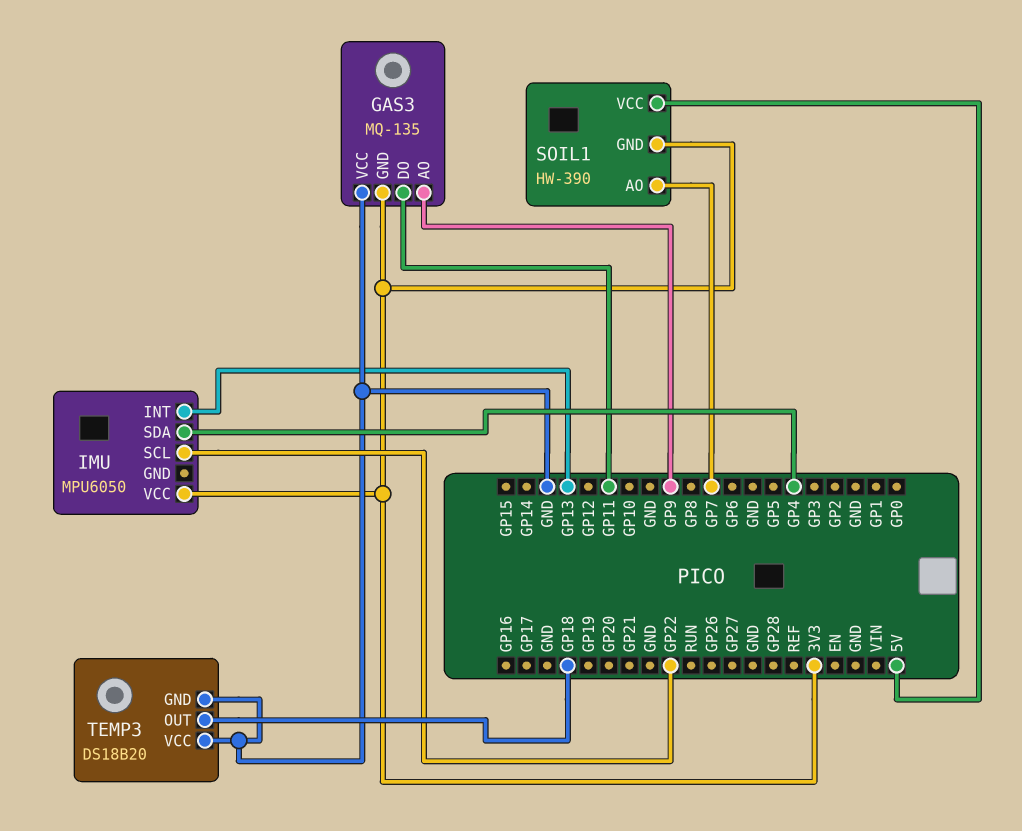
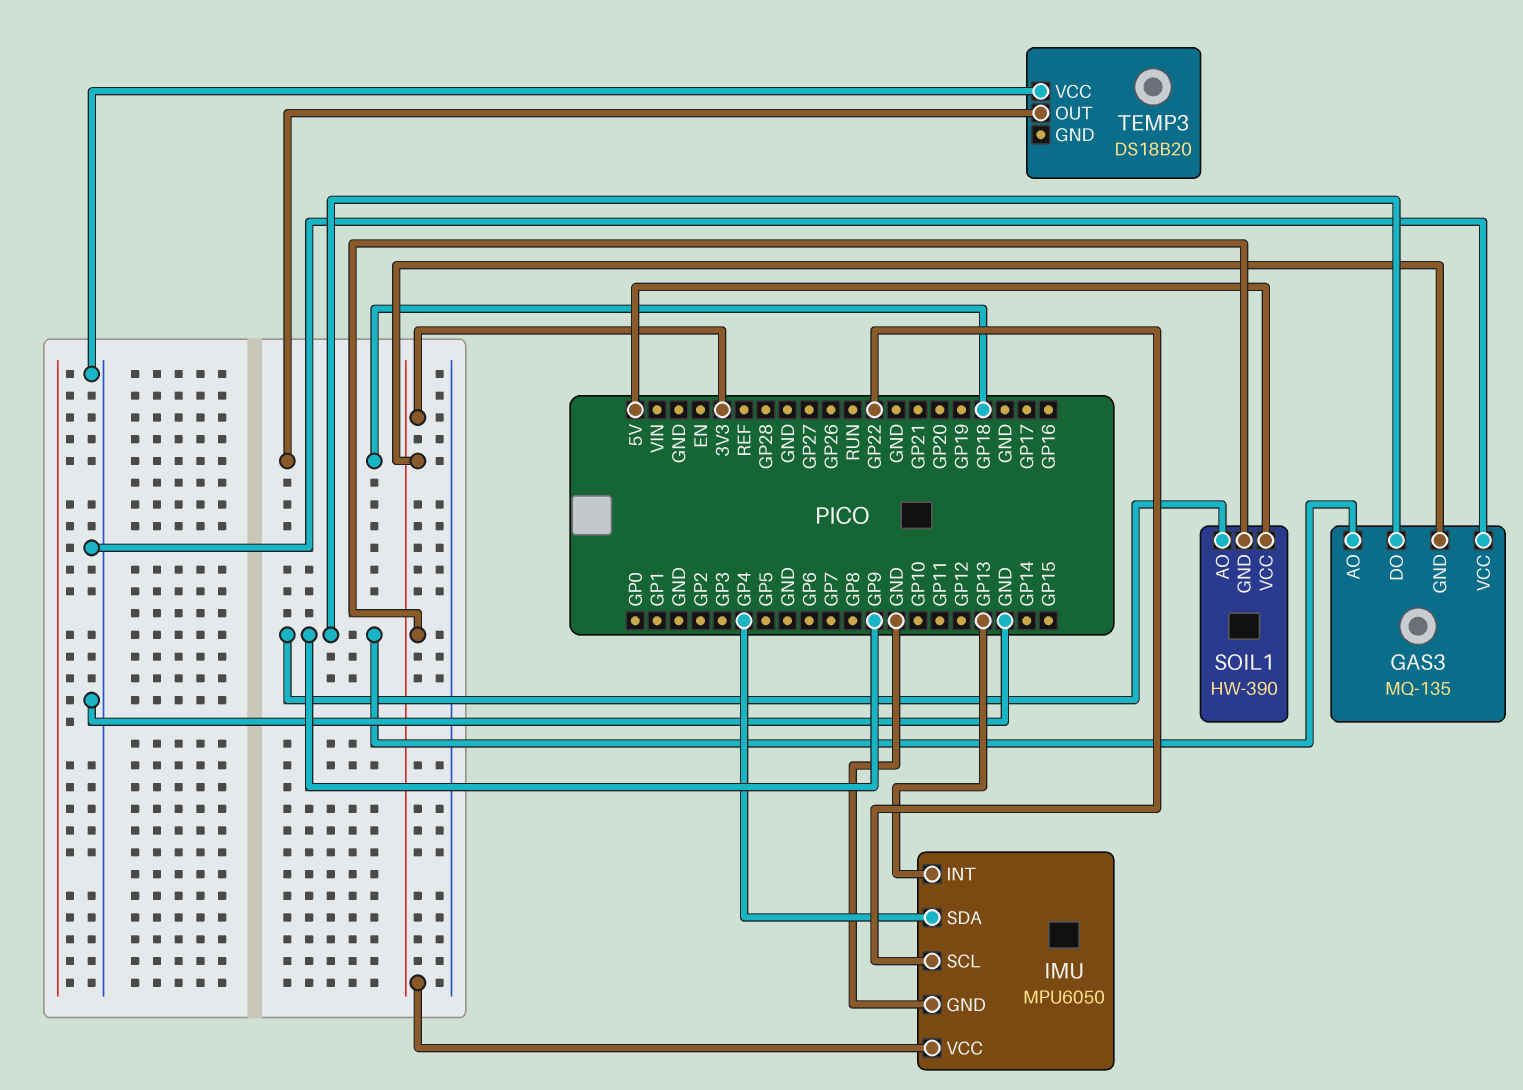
GAS3 pin DO: GP11 -> GP9
IMU pin GND: none -> GND
SOIL1 pin AO: GP7 -> GP9
TEMP3 pin GND: GND -> none

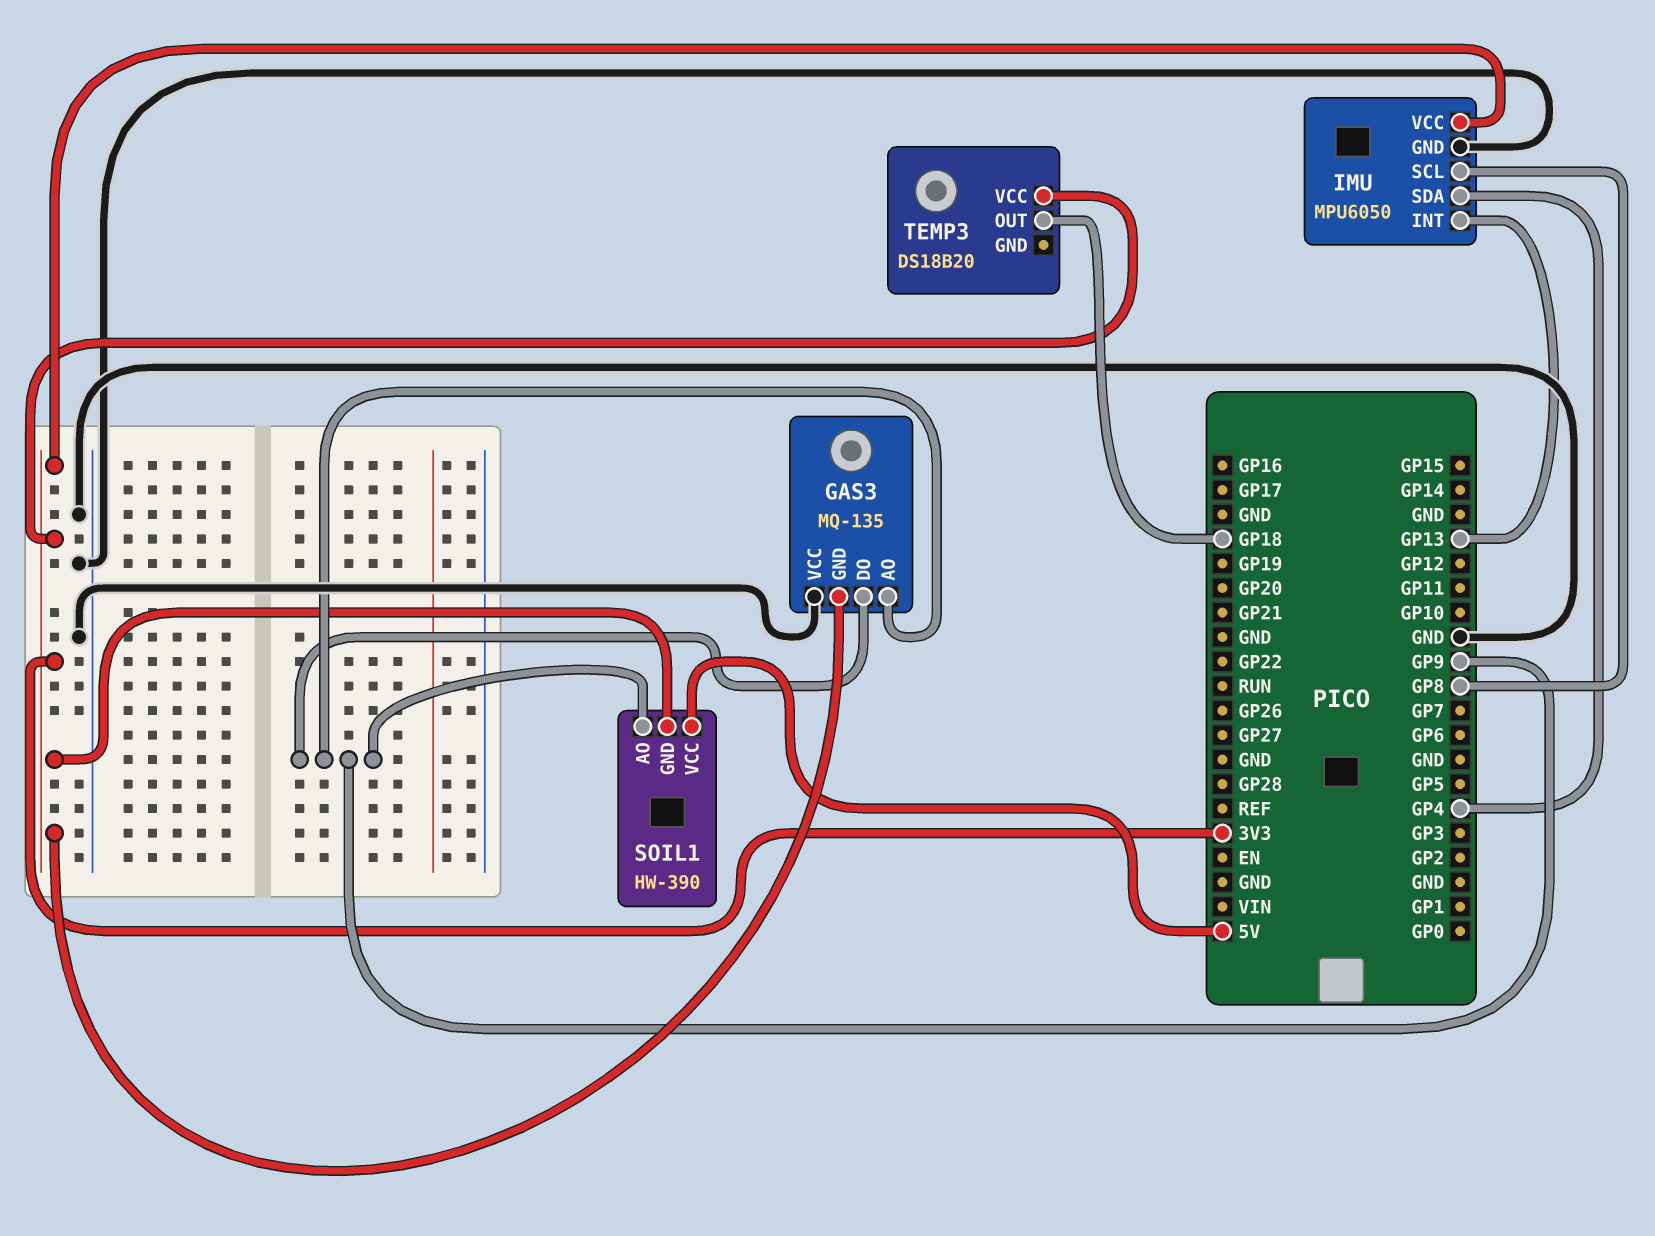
IMU pin SCL: GP22 -> GP8
TEMP3 pin VCC: GND -> 3V3

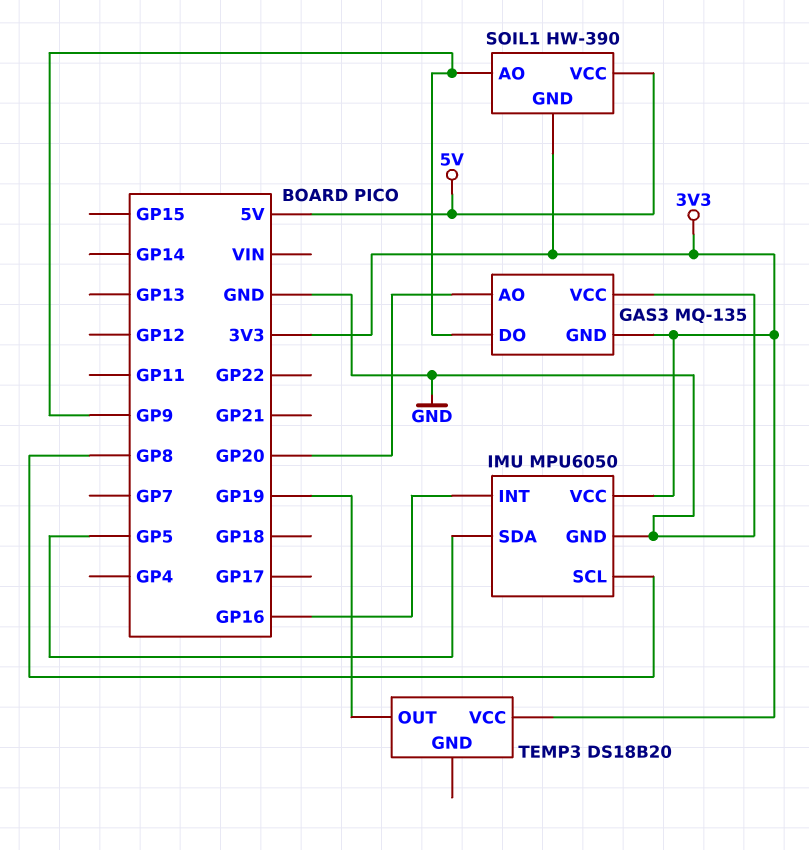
GAS3 pin AO: GP9 -> GP20
IMU pin INT: GP13 -> GP16
IMU pin SDA: GP4 -> GP5
TEMP3 pin OUT: GP18 -> GP19

